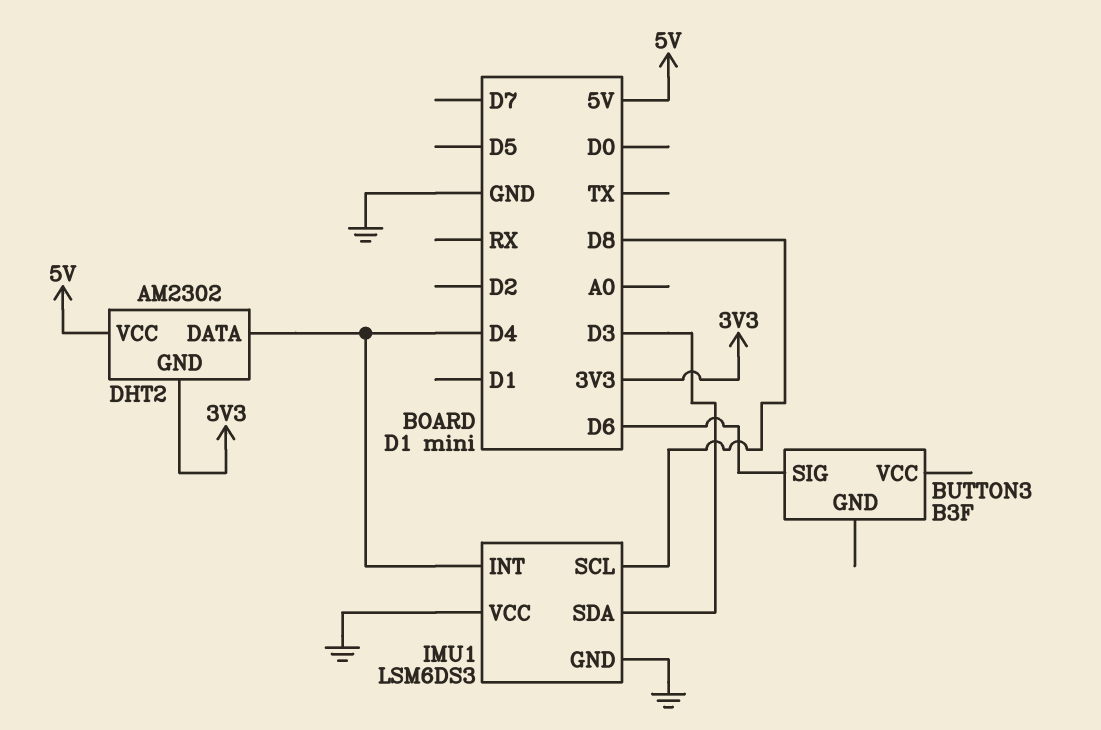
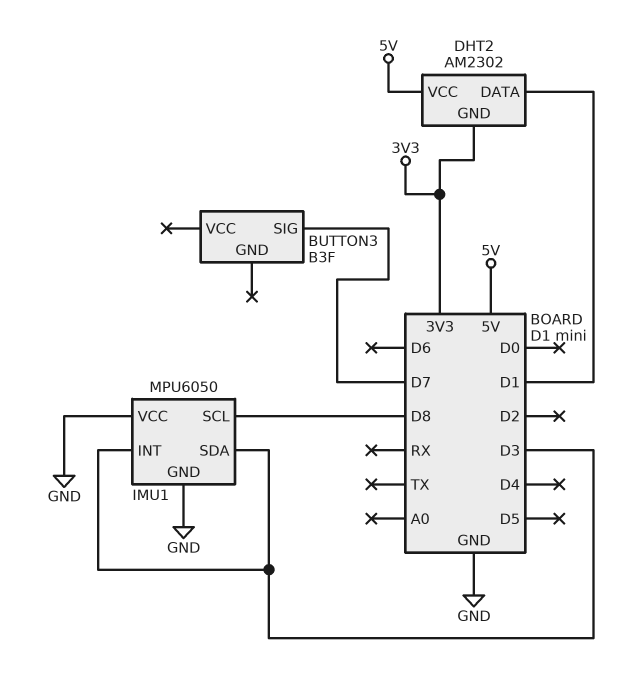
BUTTON3 pin SIG: D6 -> D7
DHT2 pin DATA: D4 -> D1
IMU1: LSM6DS3 -> MPU6050
IMU1 pin INT: D4 -> D3

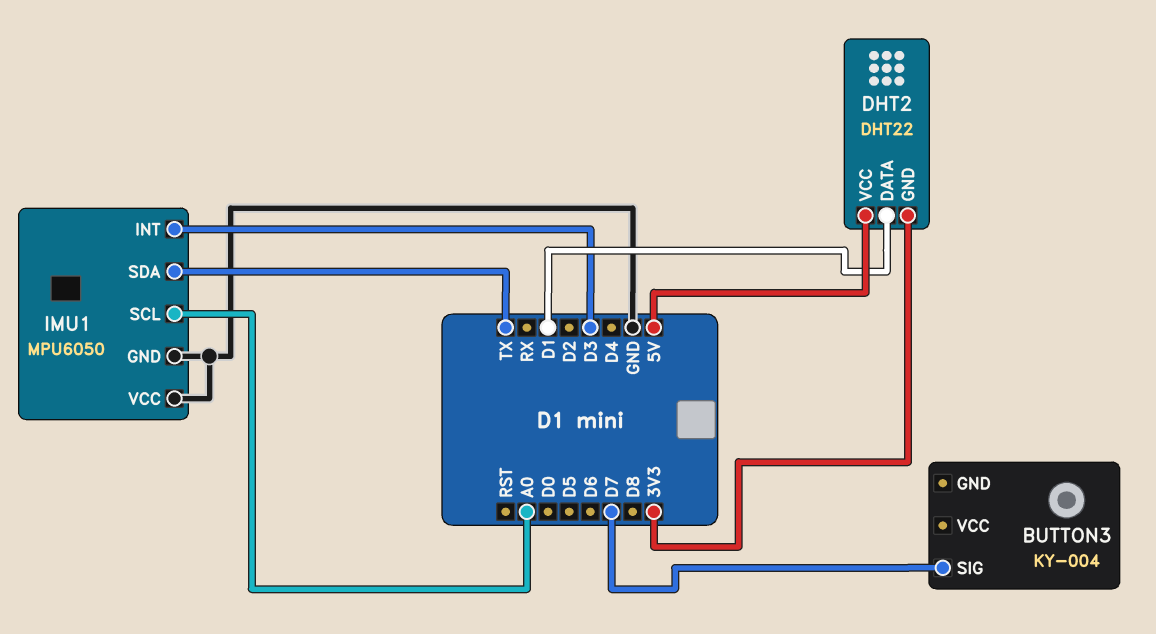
BUTTON3: B3F -> KY-004
DHT2: AM2302 -> DHT22
IMU1 pin SCL: D8 -> A0
IMU1 pin SDA: D3 -> TX

